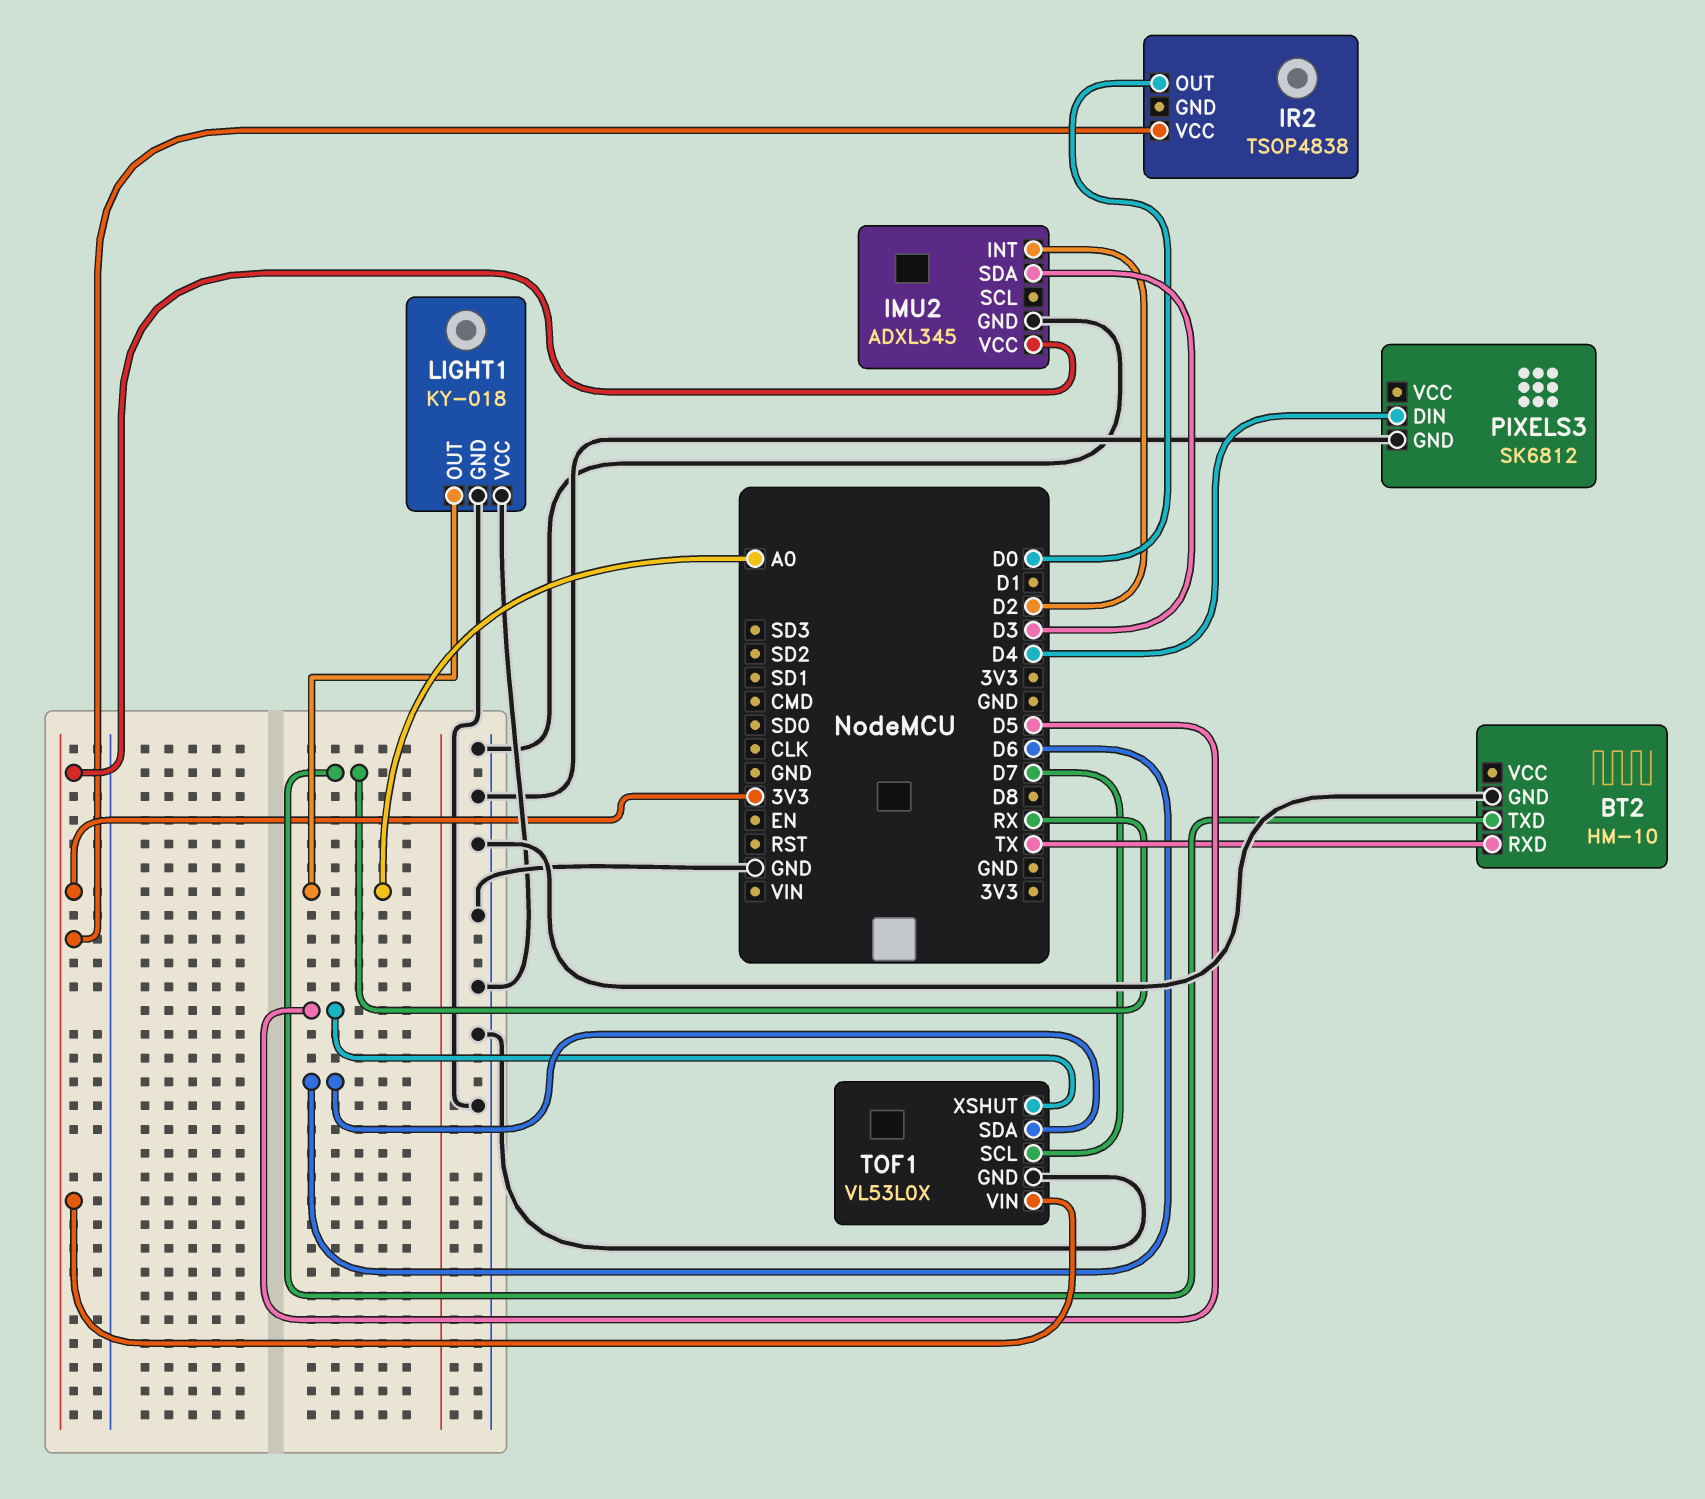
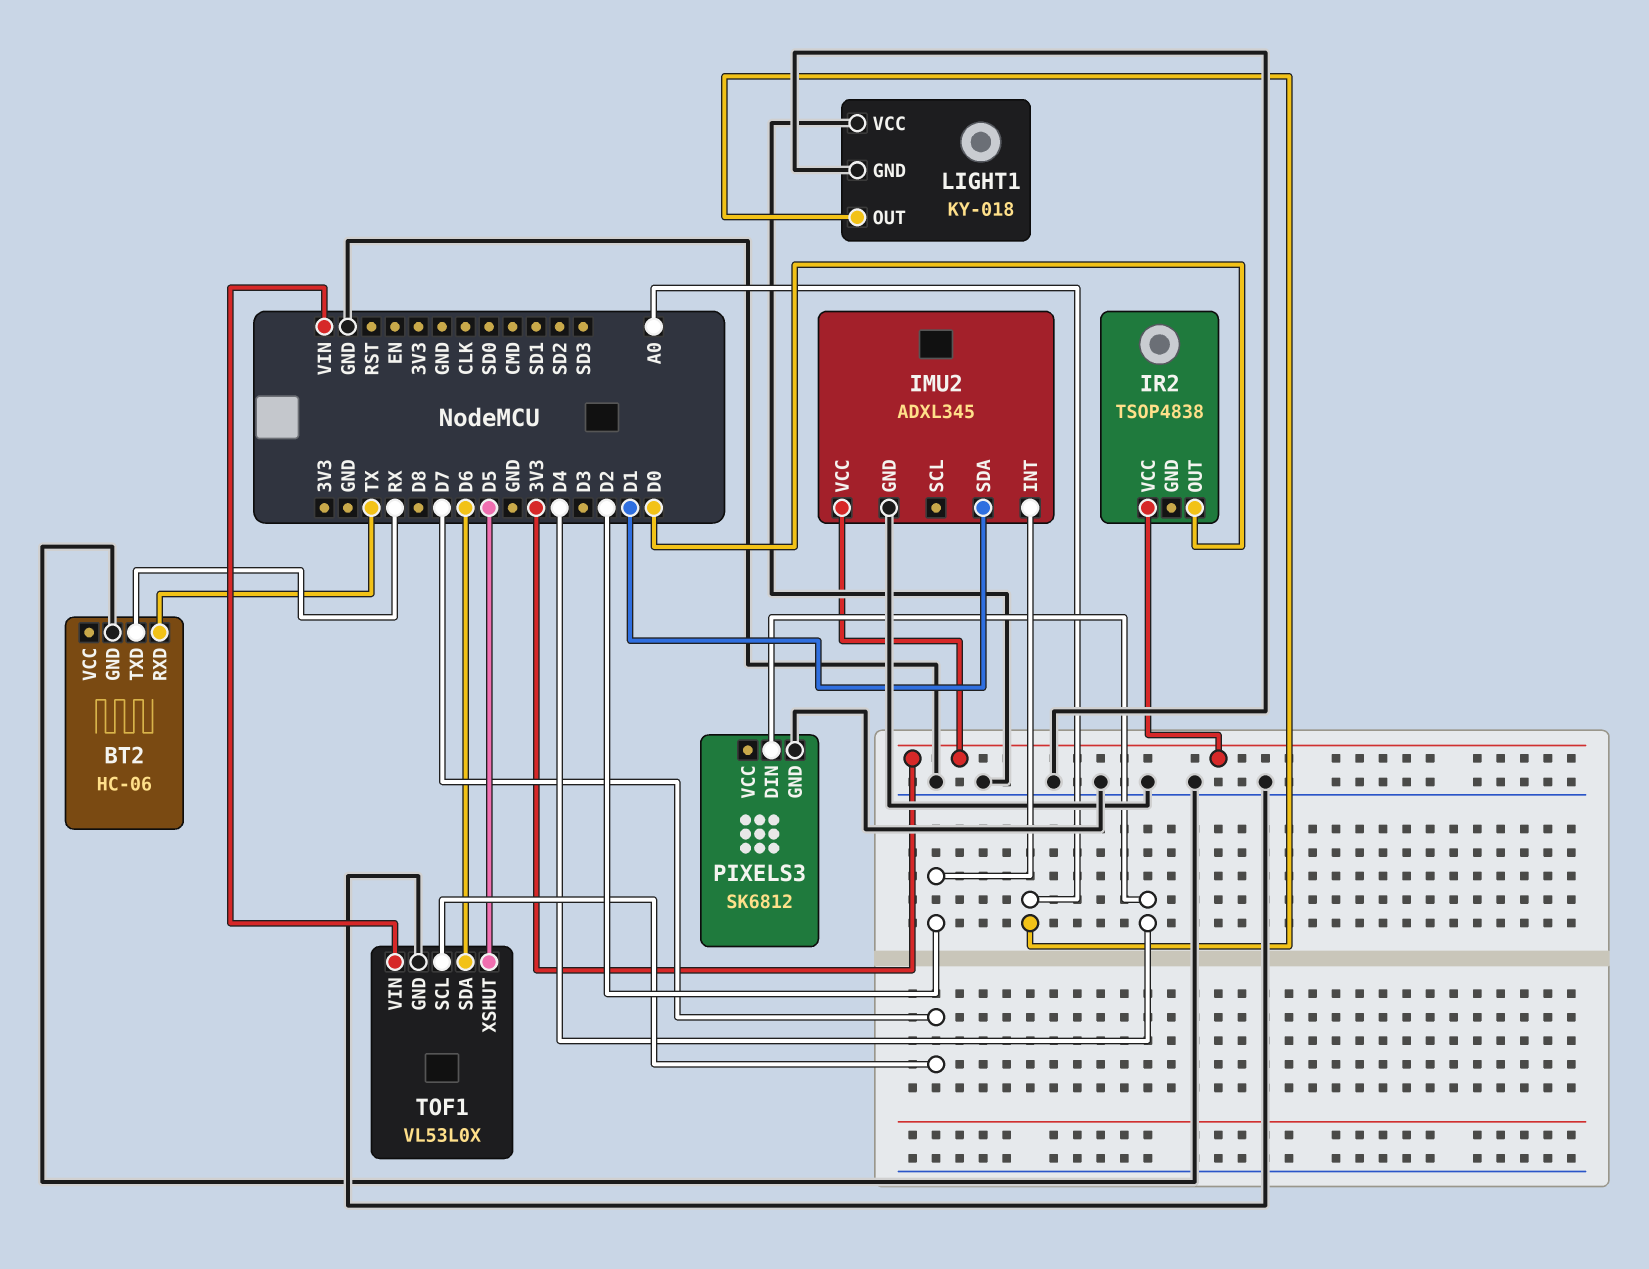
BT2: HM-10 -> HC-06
IMU2 pin SDA: D3 -> D1
TOF1 pin VIN: 3V3 -> VIN

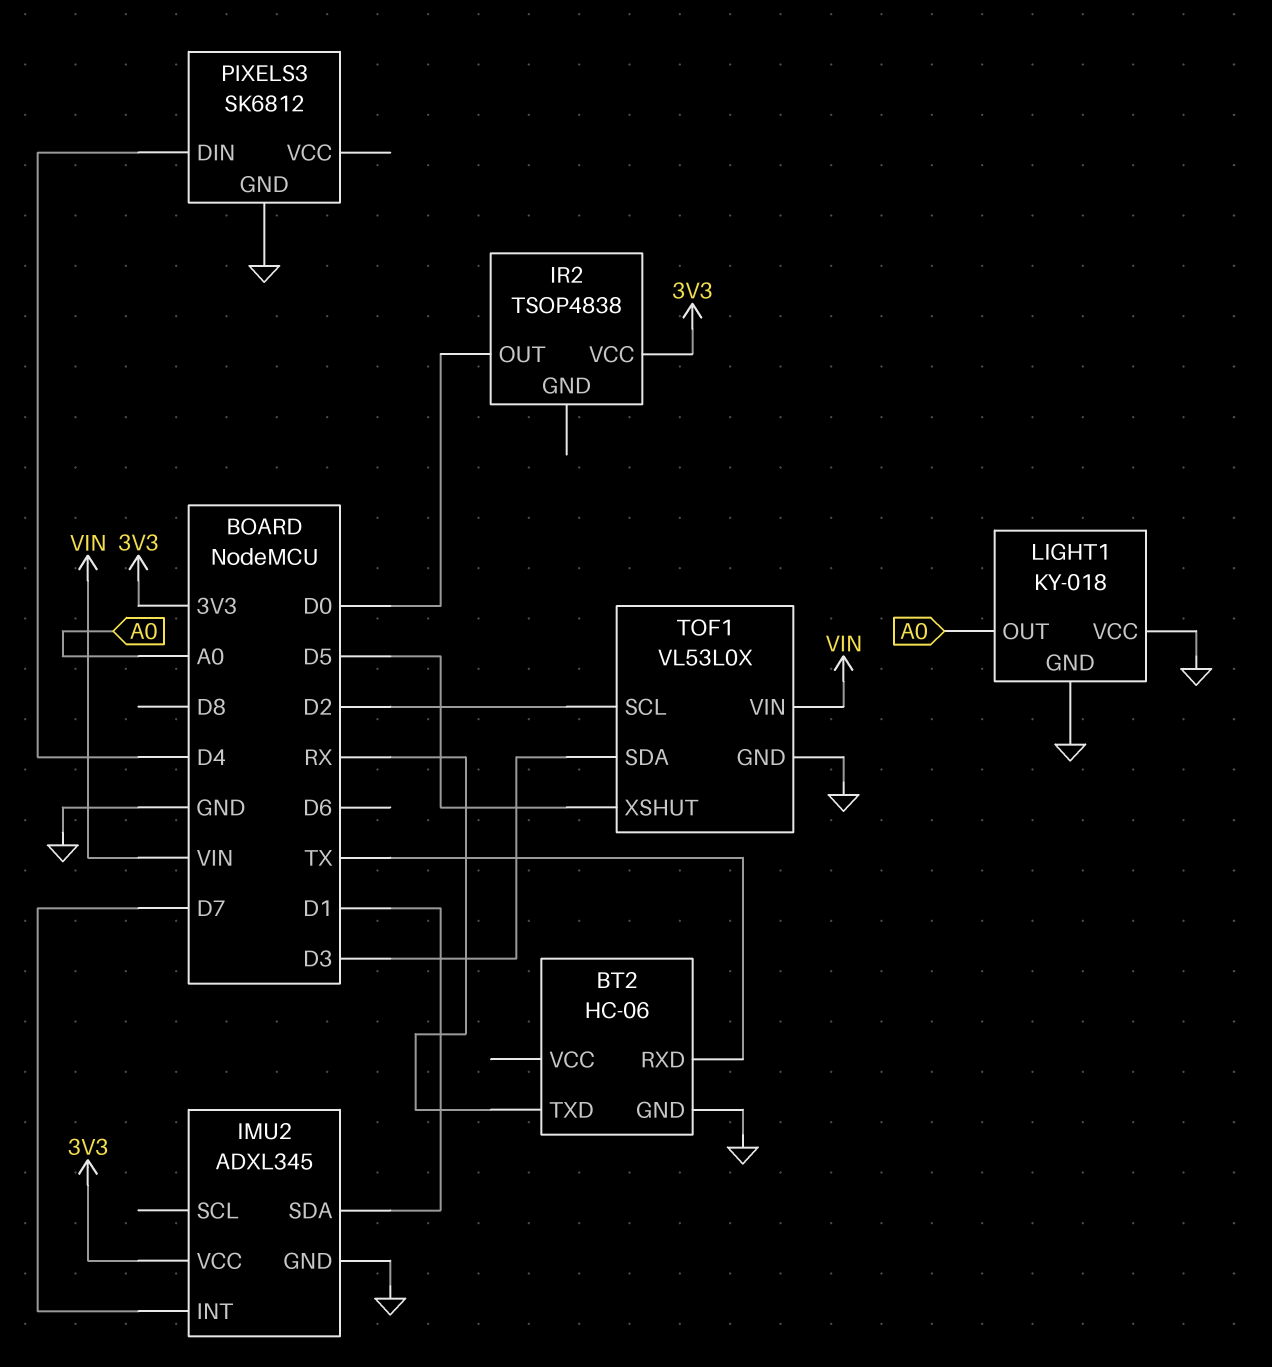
IMU2 pin INT: D2 -> D7
TOF1 pin SCL: D7 -> D2
TOF1 pin SDA: D6 -> D3

